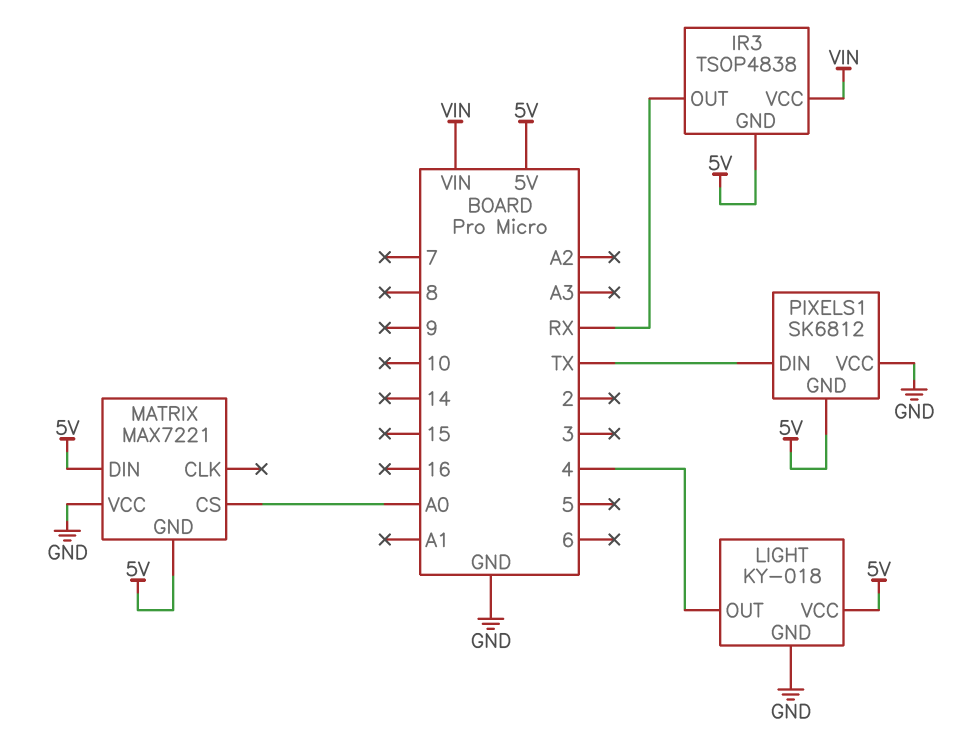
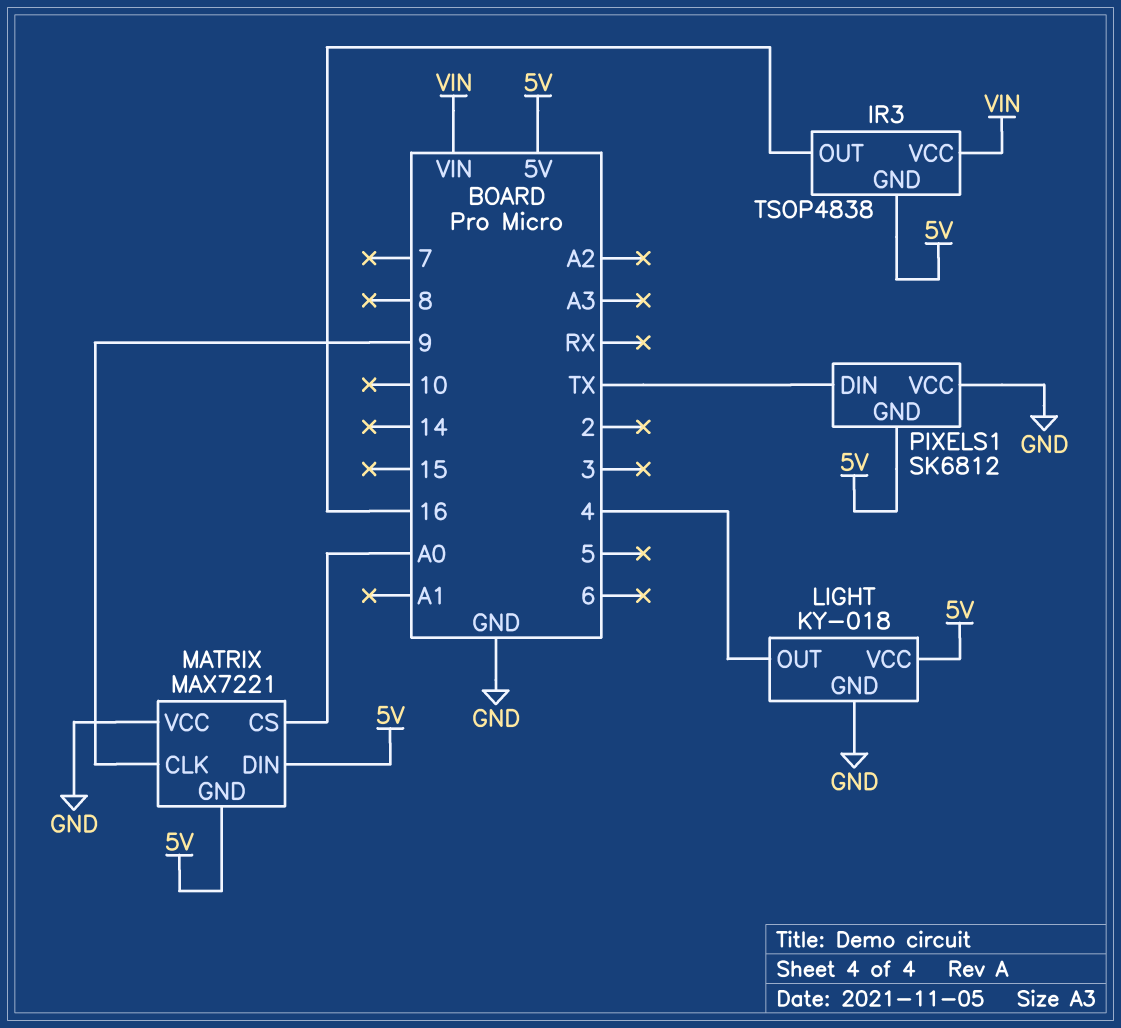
IR3 pin OUT: RX -> 16
MATRIX pin CLK: none -> 9

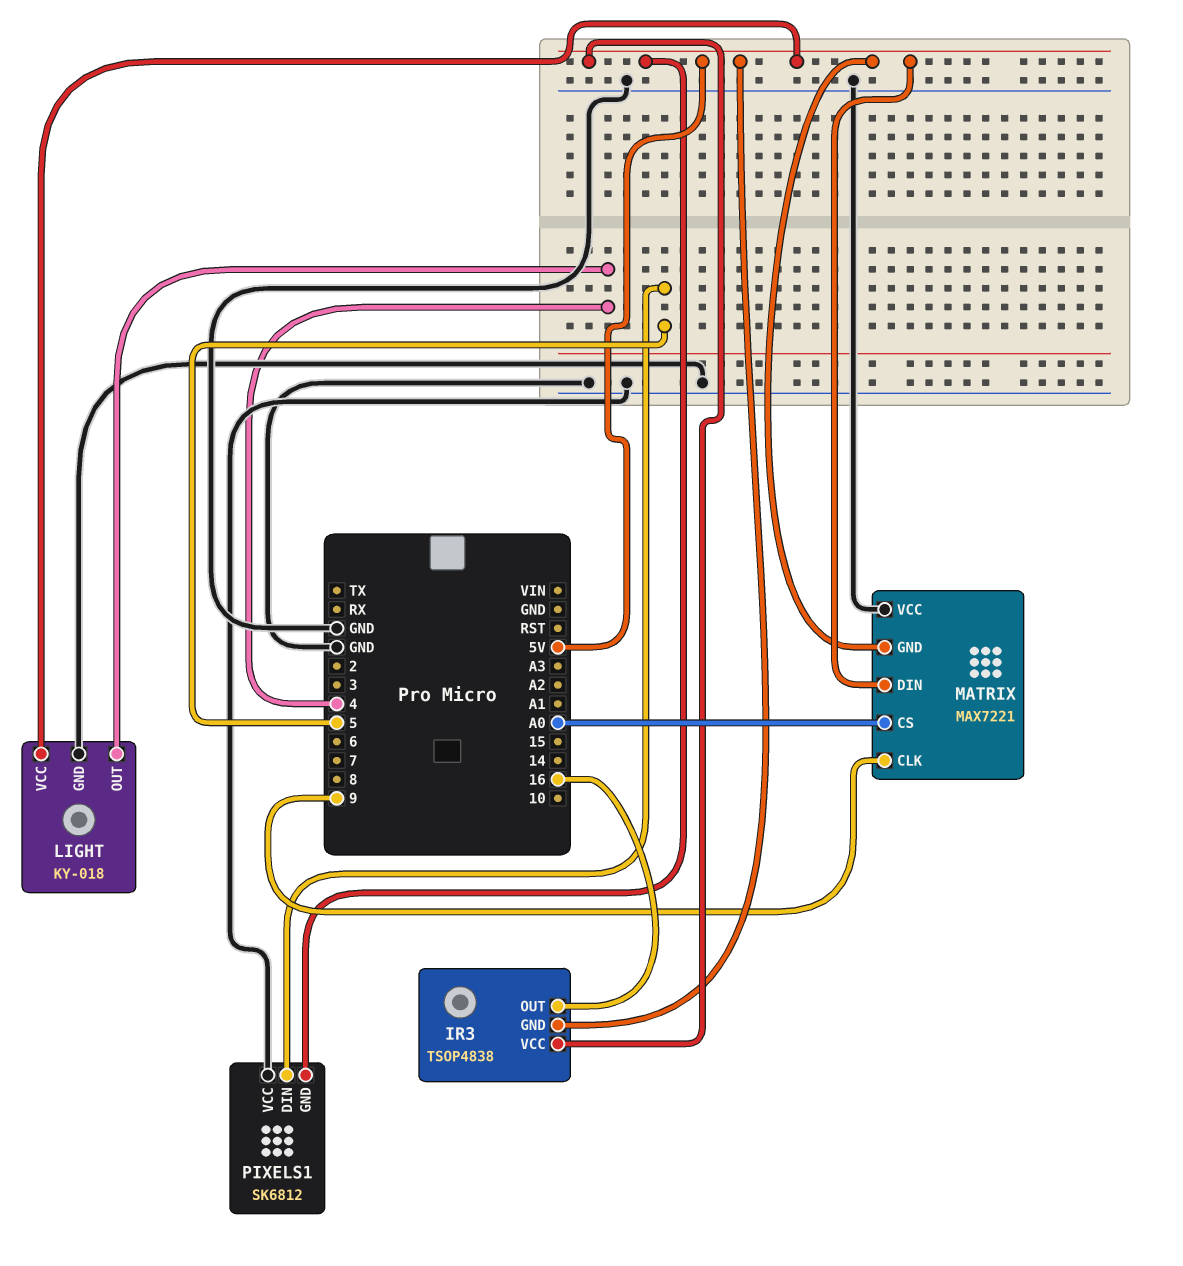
IR3 pin VCC: VIN -> 5V
PIXELS1 pin DIN: TX -> 5

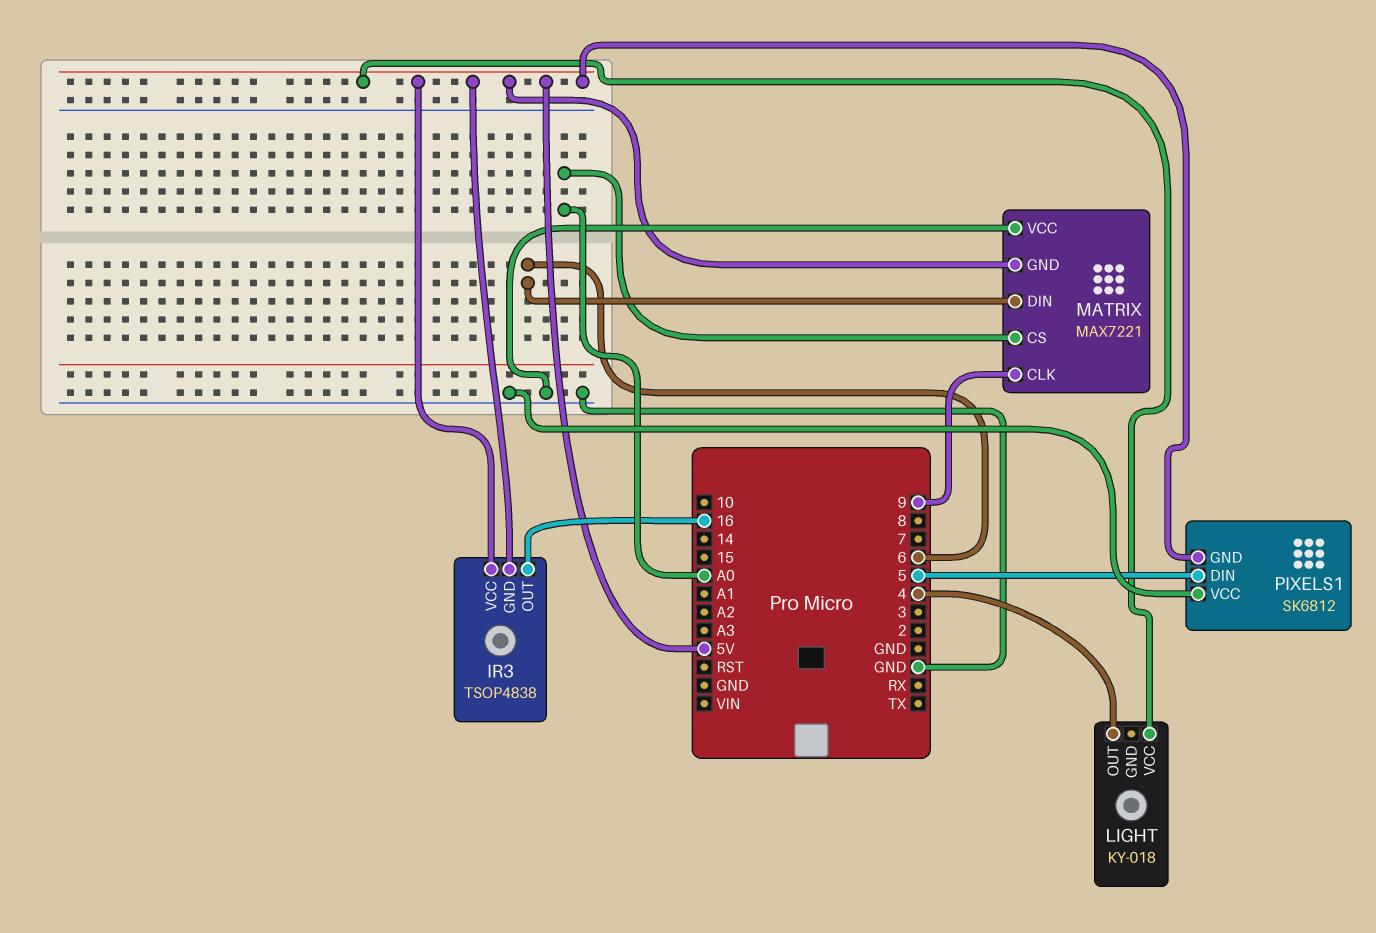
LIGHT pin GND: GND -> none
MATRIX pin DIN: 5V -> 6

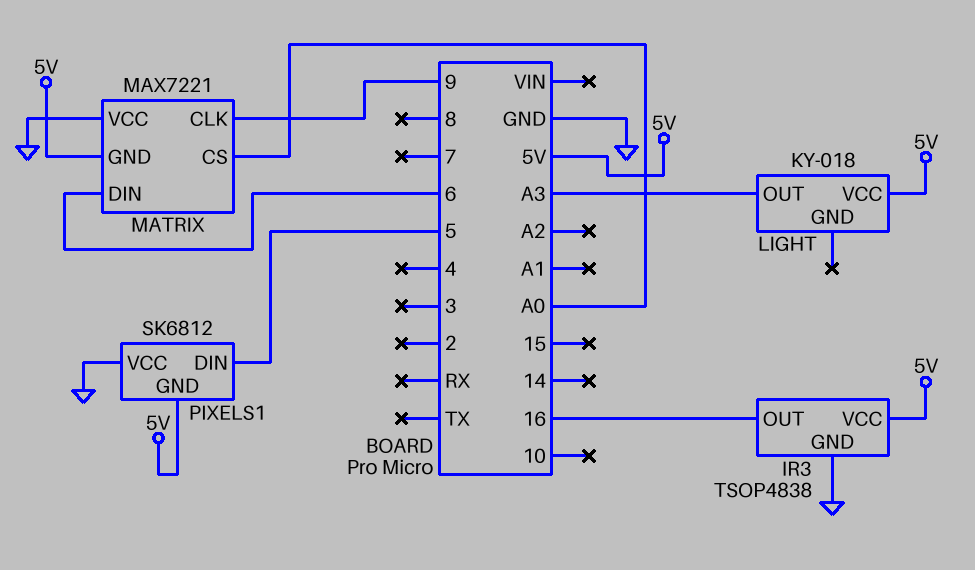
IR3 pin GND: 5V -> GND
LIGHT pin OUT: 4 -> A3

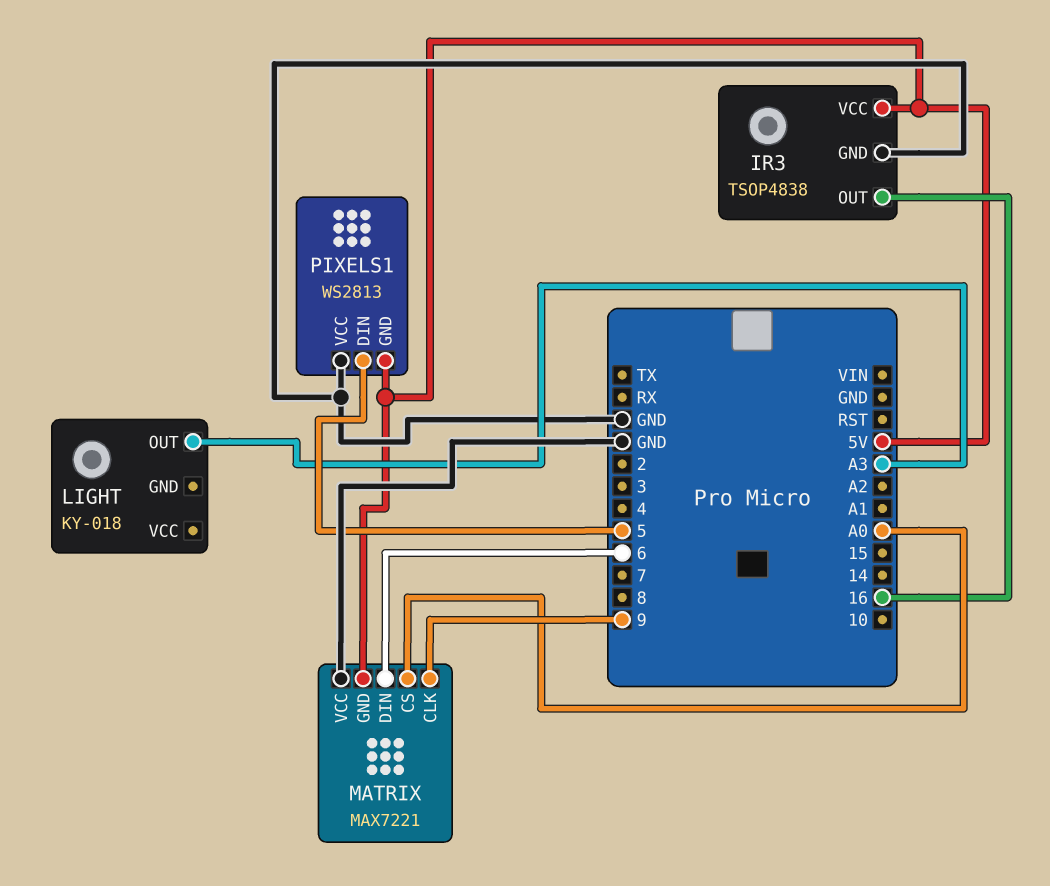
LIGHT pin VCC: 5V -> none
PIXELS1: SK6812 -> WS2813

